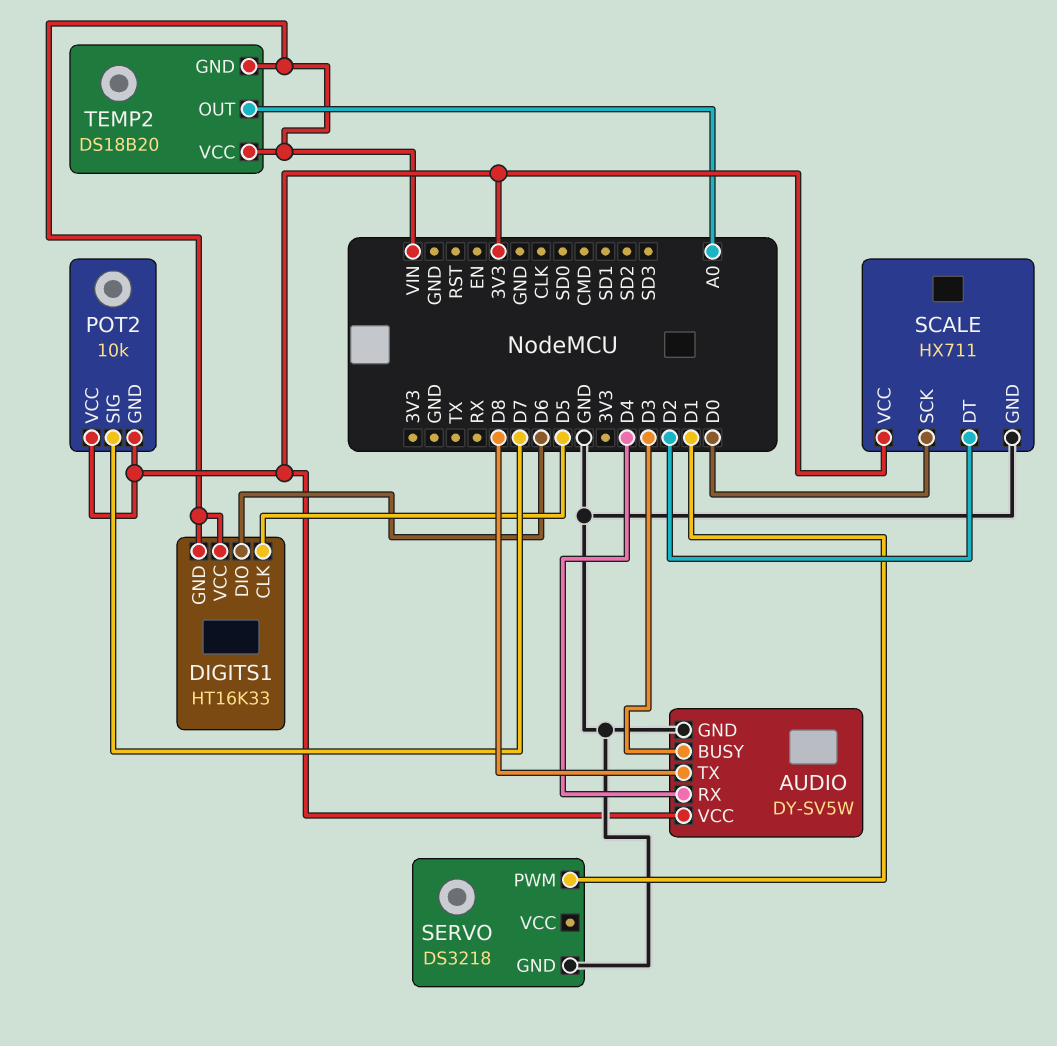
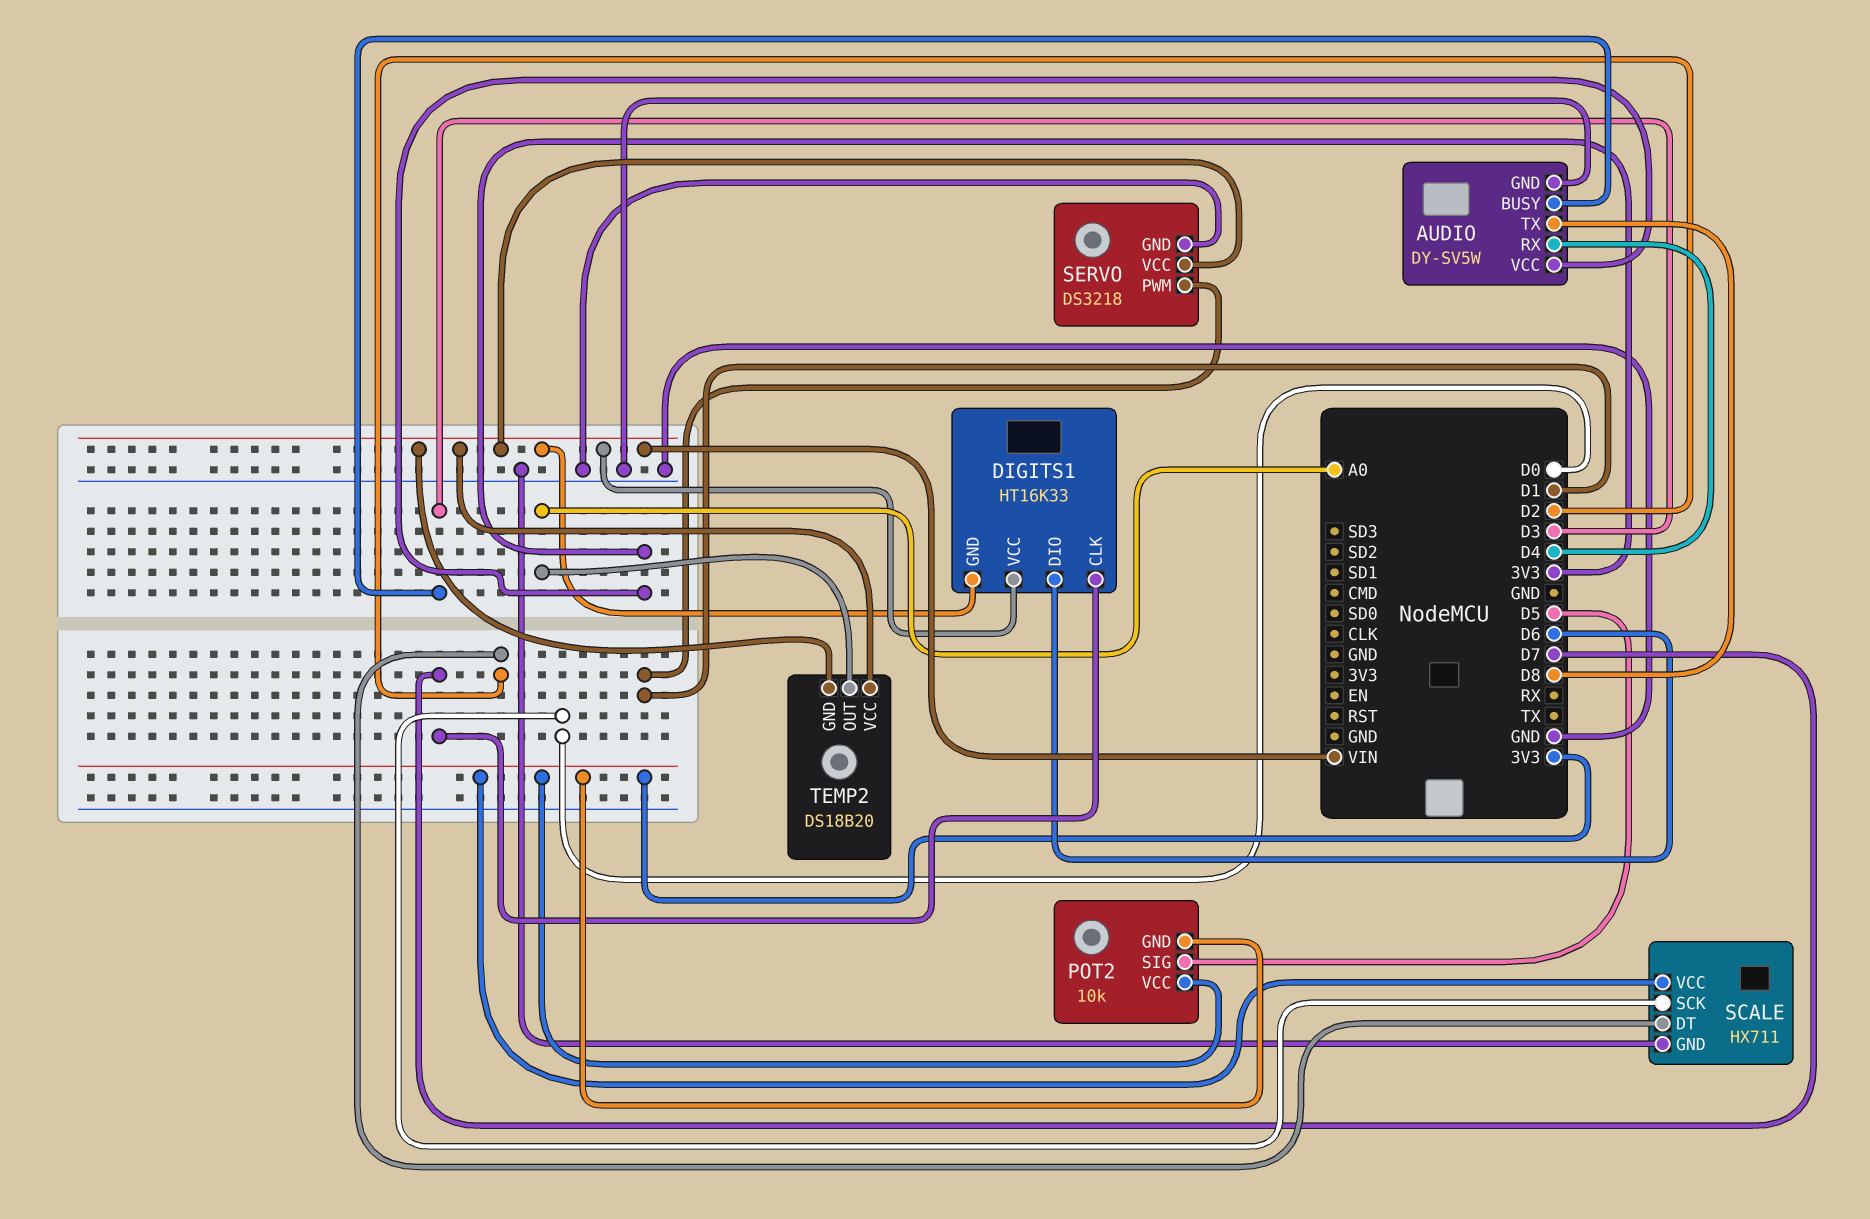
DIGITS1 pin CLK: D5 -> D7
POT2 pin SIG: D7 -> D5
SERVO pin VCC: none -> VIN

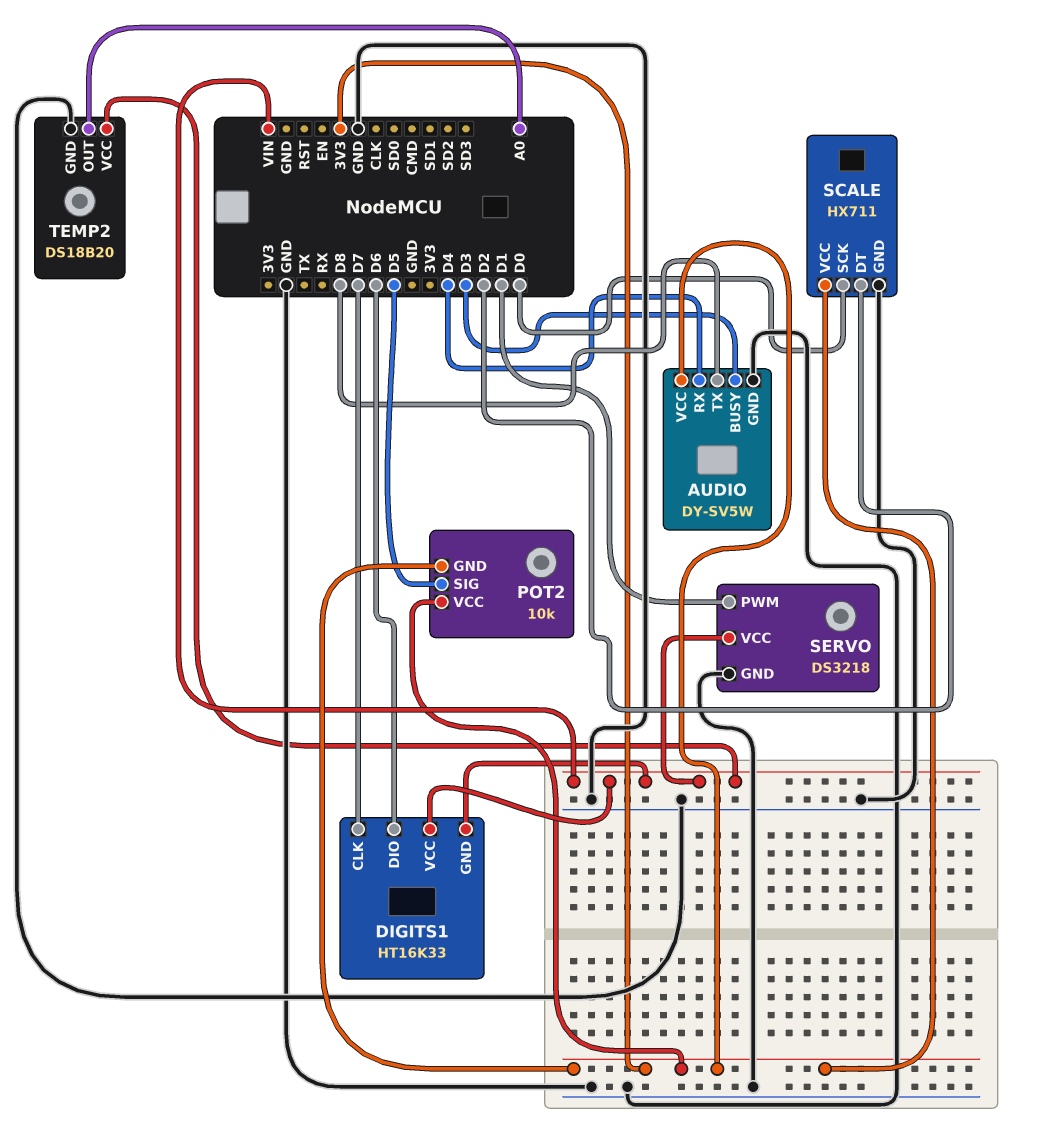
TEMP2 pin GND: VIN -> GND

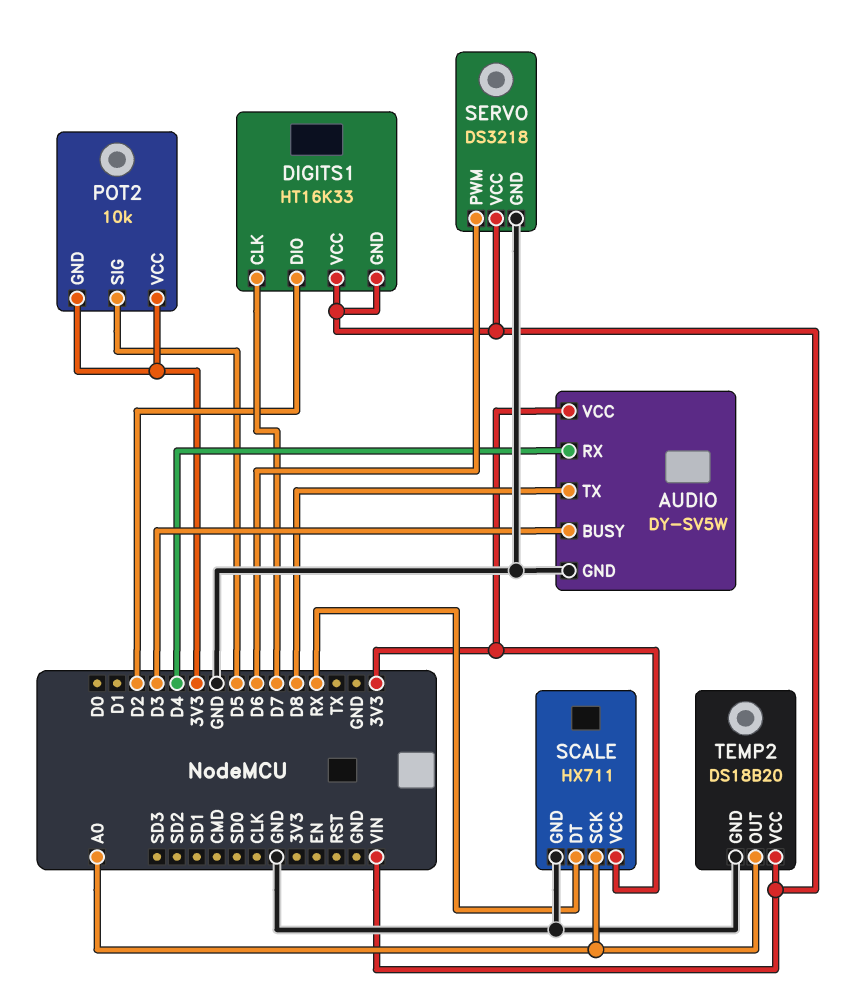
DIGITS1 pin DIO: D6 -> D2
SCALE pin DT: D2 -> RX
SCALE pin SCK: D0 -> A0
SERVO pin PWM: D1 -> D6

